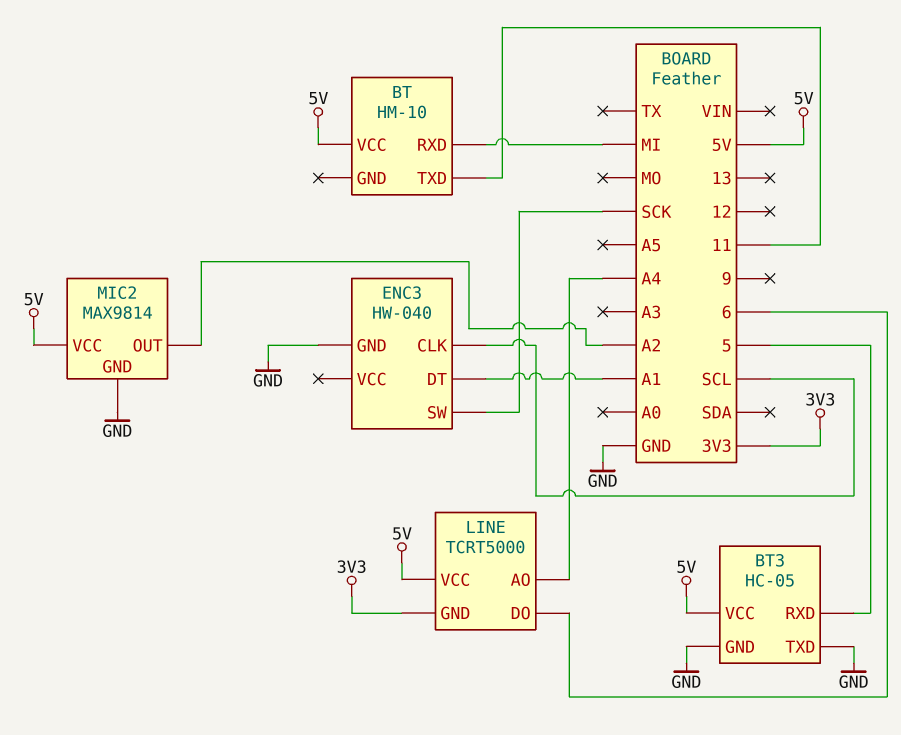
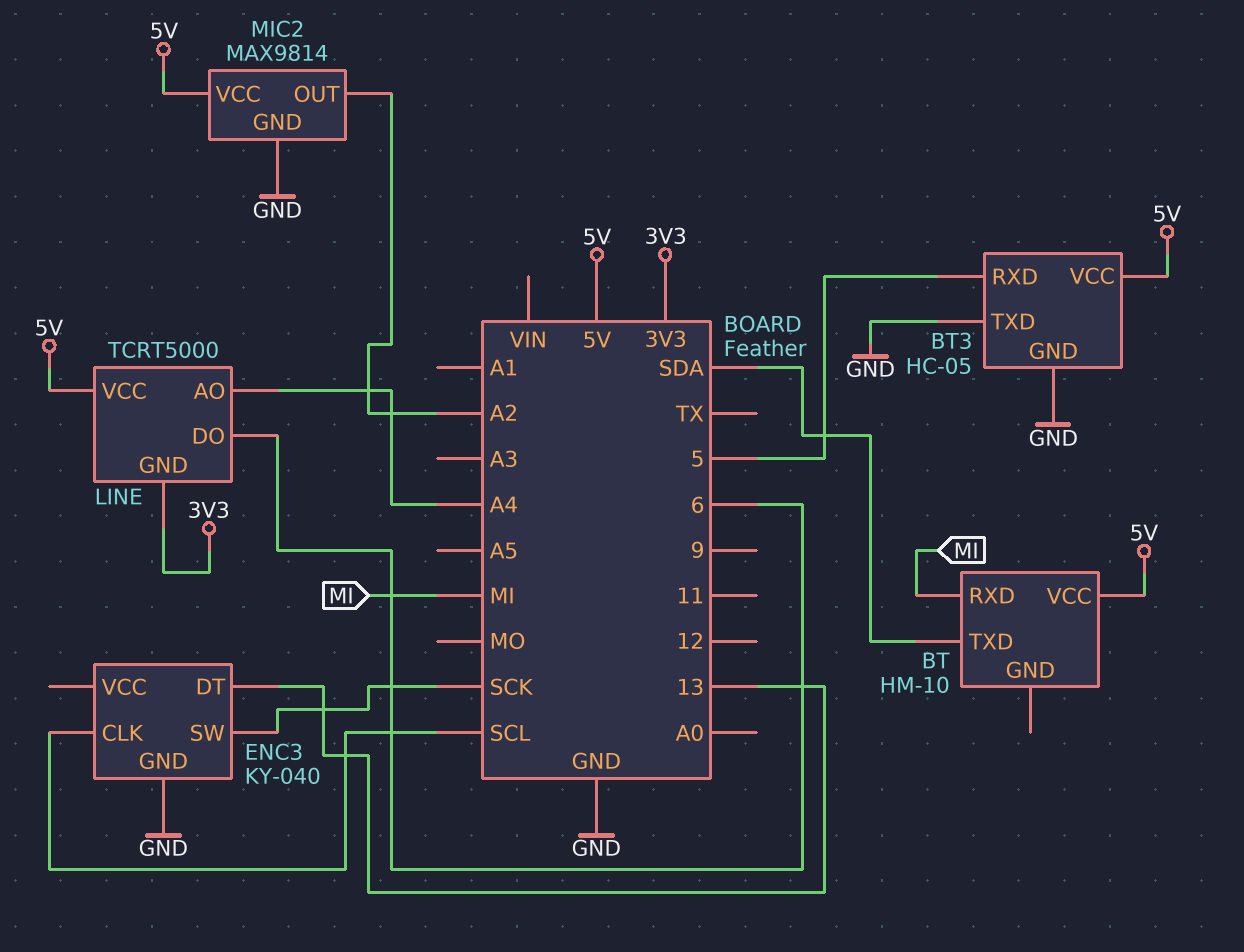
BT pin TXD: 11 -> SDA
ENC3: HW-040 -> KY-040
ENC3 pin DT: A1 -> 13

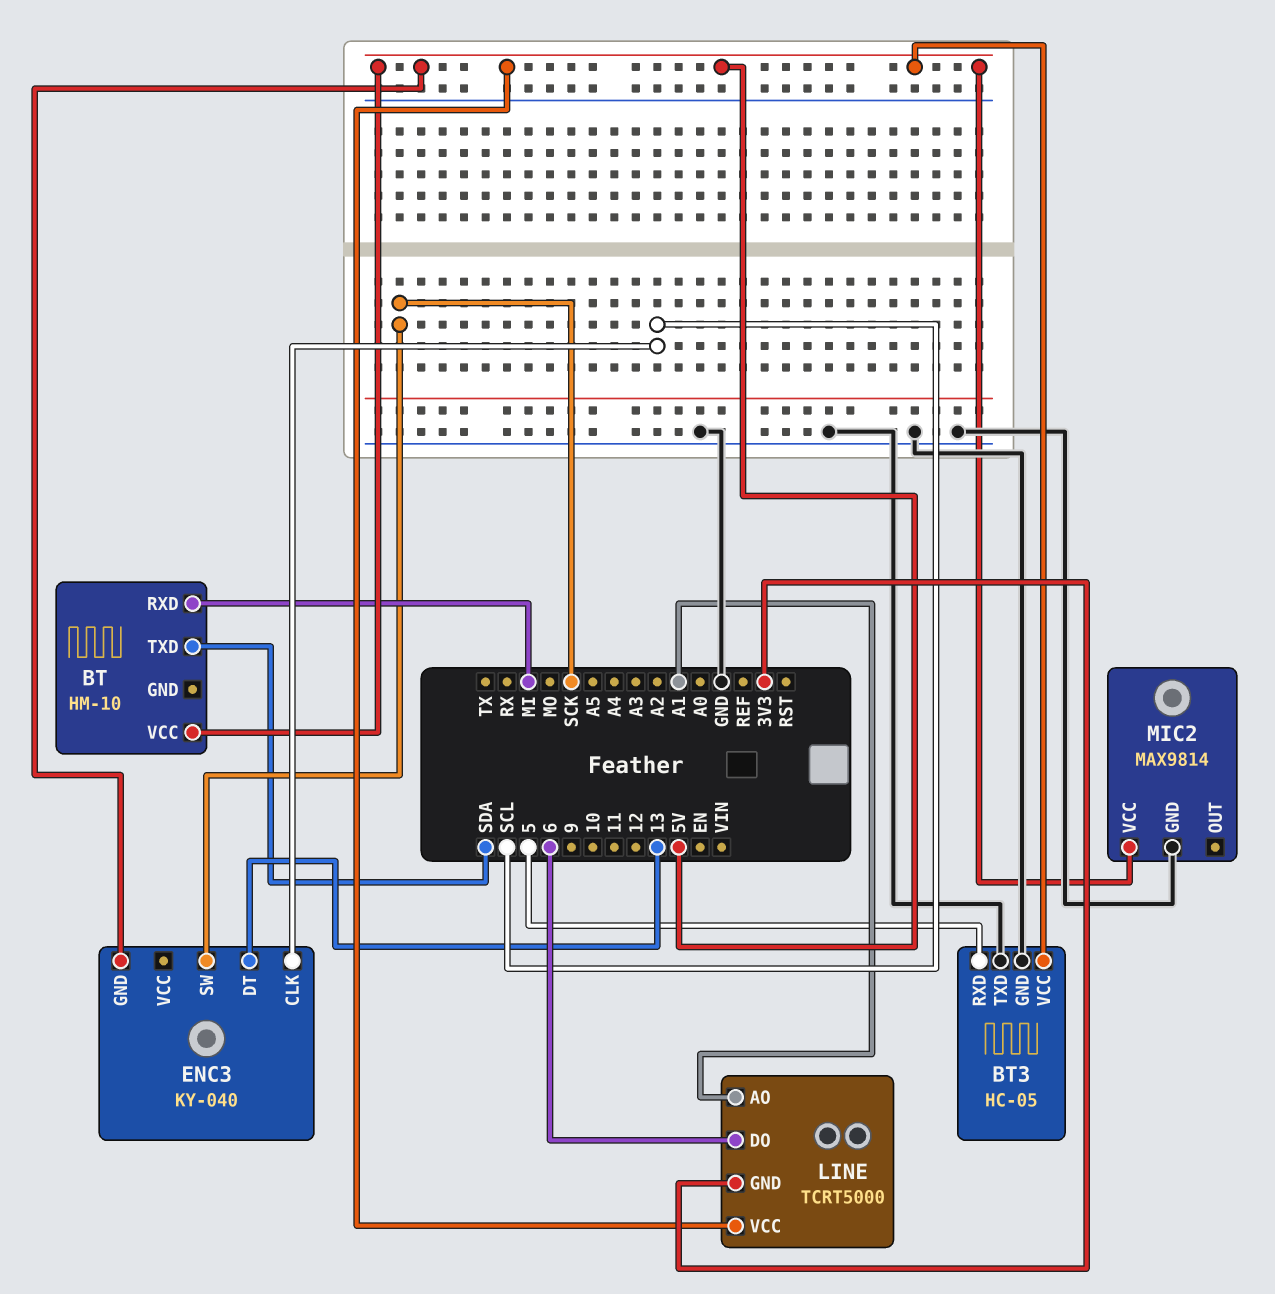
ENC3 pin GND: GND -> 5V
LINE pin AO: A4 -> A1
MIC2 pin OUT: A2 -> none

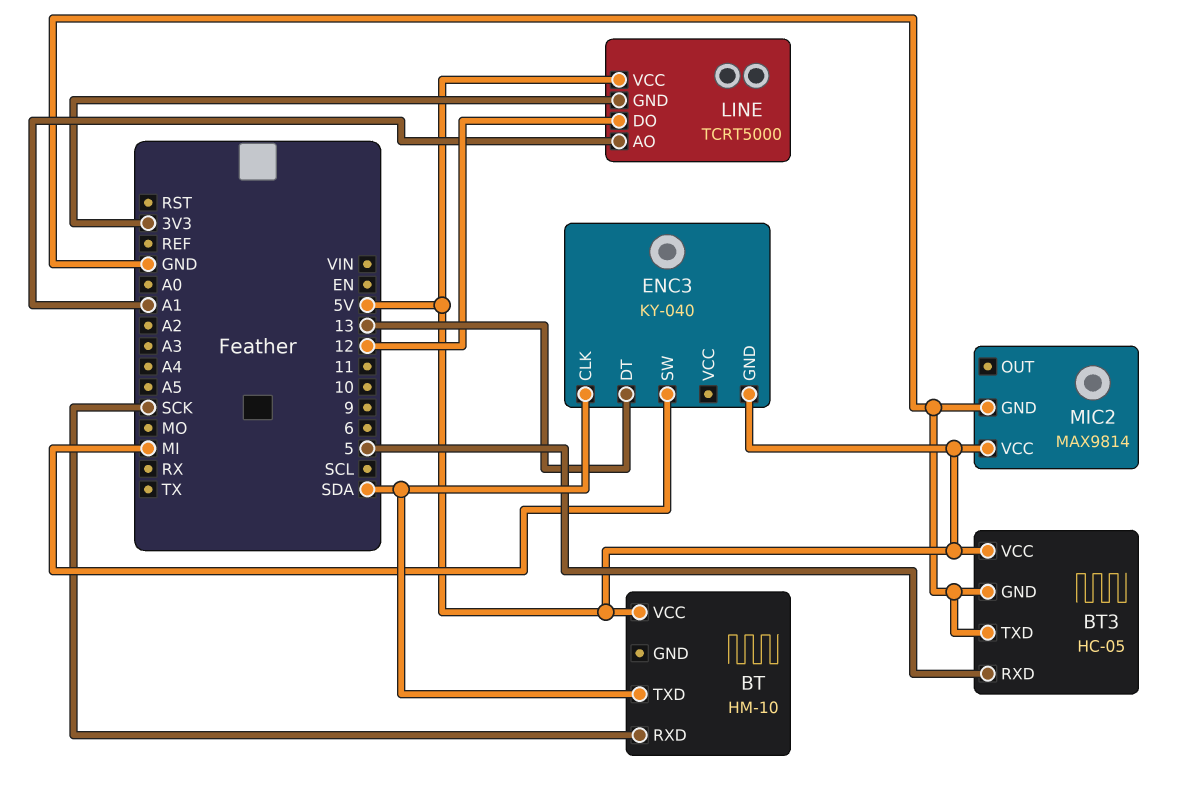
BT pin RXD: MI -> SCK
ENC3 pin CLK: SCL -> SDA
ENC3 pin SW: SCK -> MI
LINE pin DO: 6 -> 12

